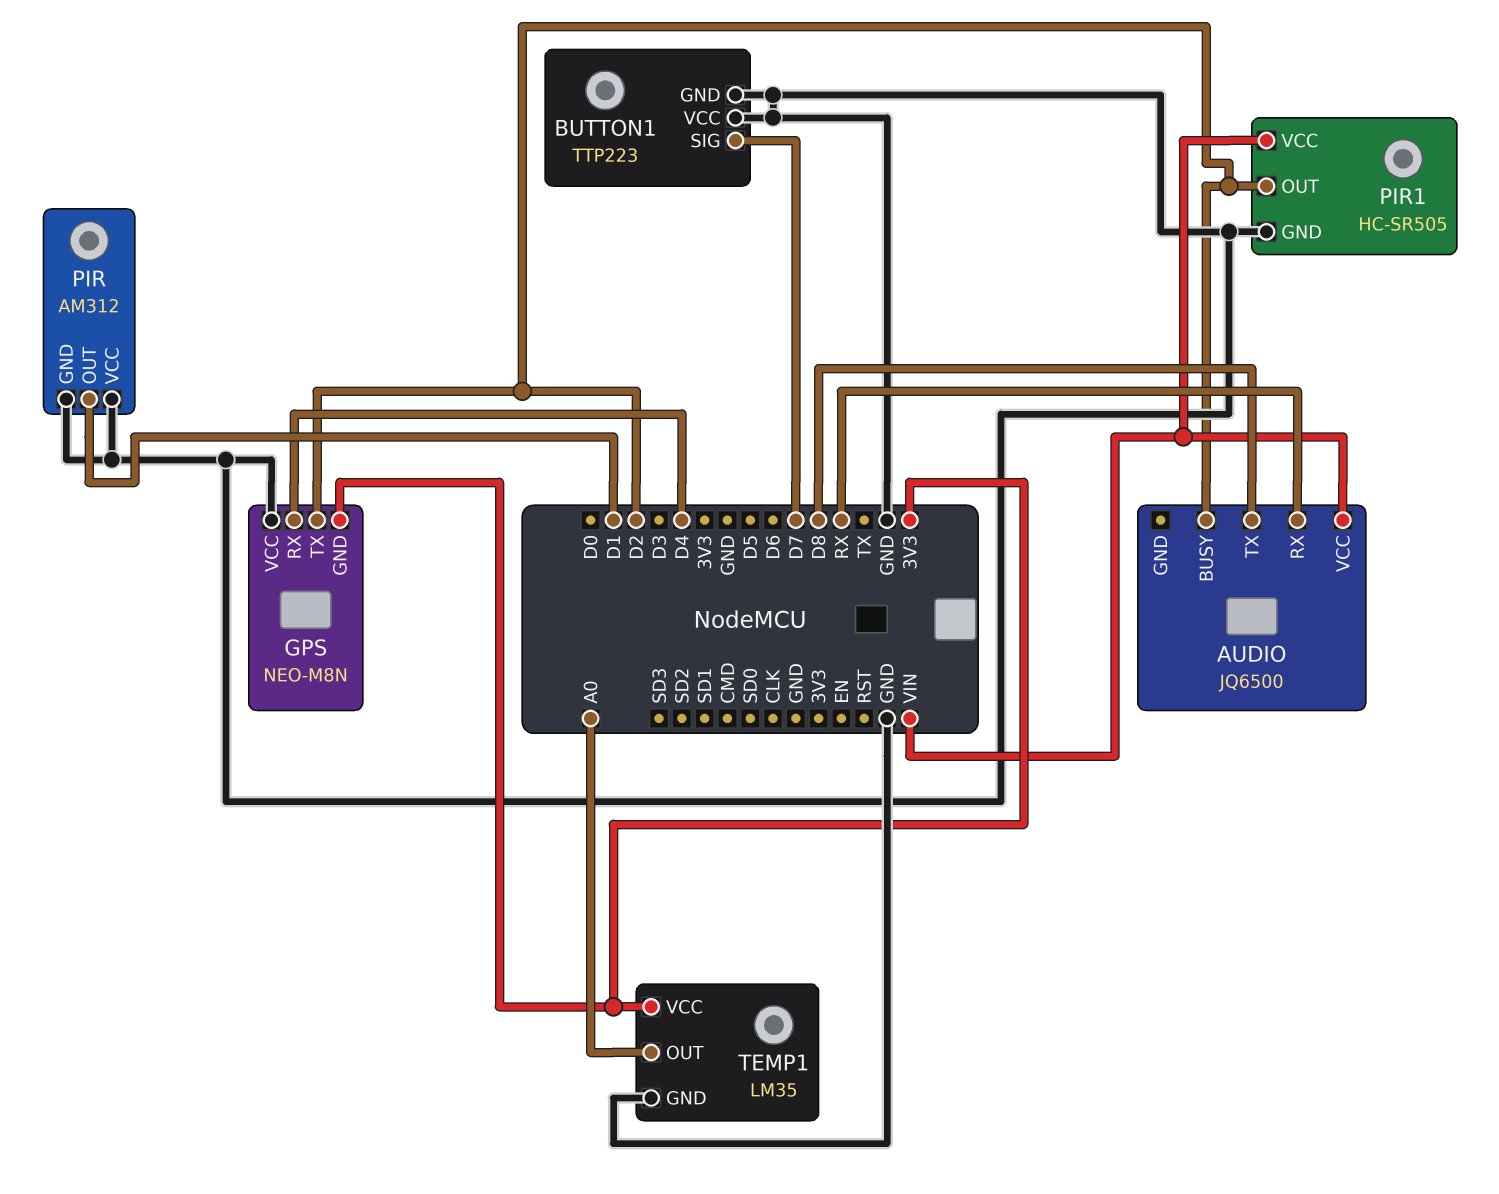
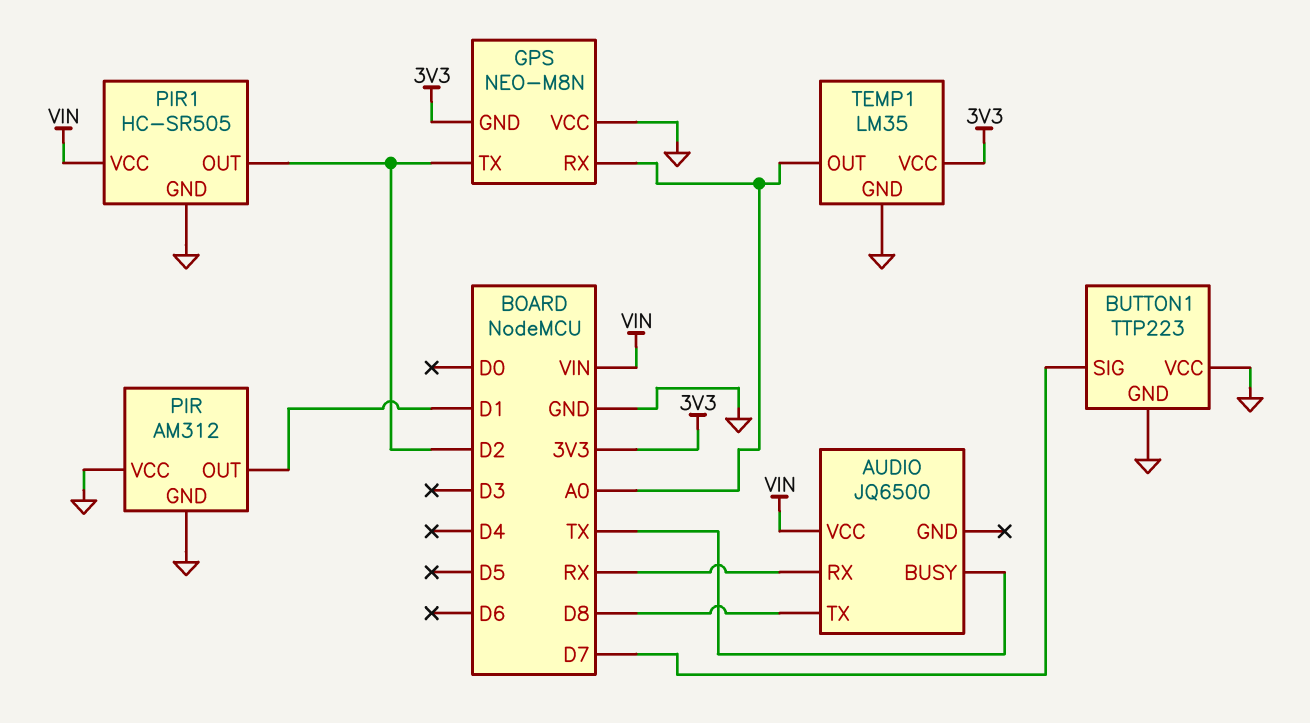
AUDIO pin BUSY: D2 -> TX
GPS pin RX: D4 -> A0

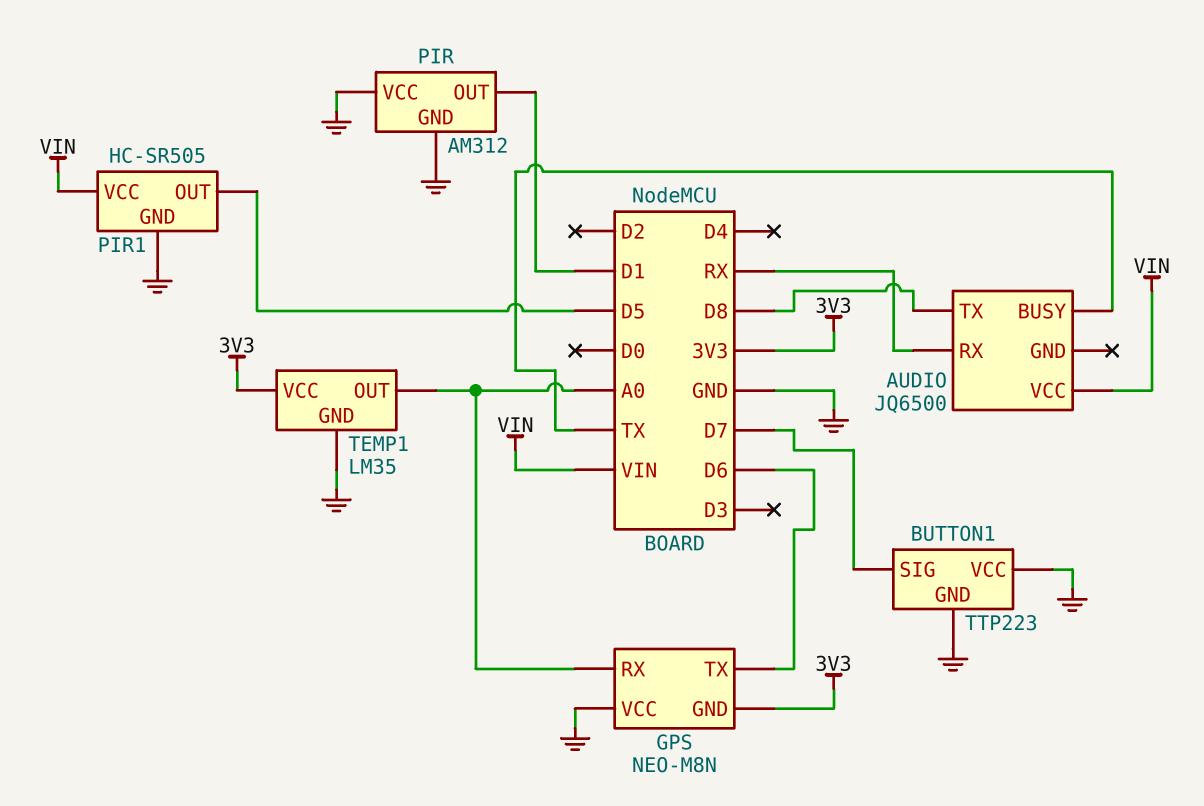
GPS pin TX: D2 -> D6
PIR1 pin OUT: D2 -> D5

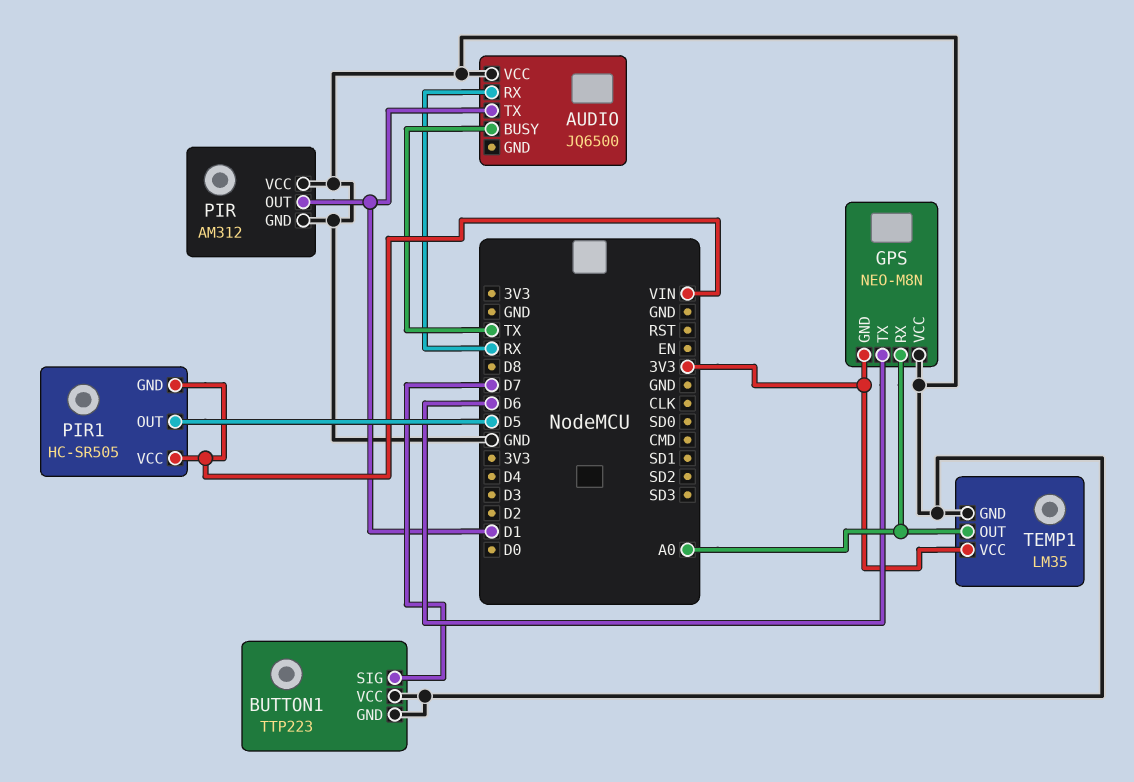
AUDIO pin TX: D8 -> D1
AUDIO pin VCC: VIN -> GND
PIR1 pin GND: GND -> VIN

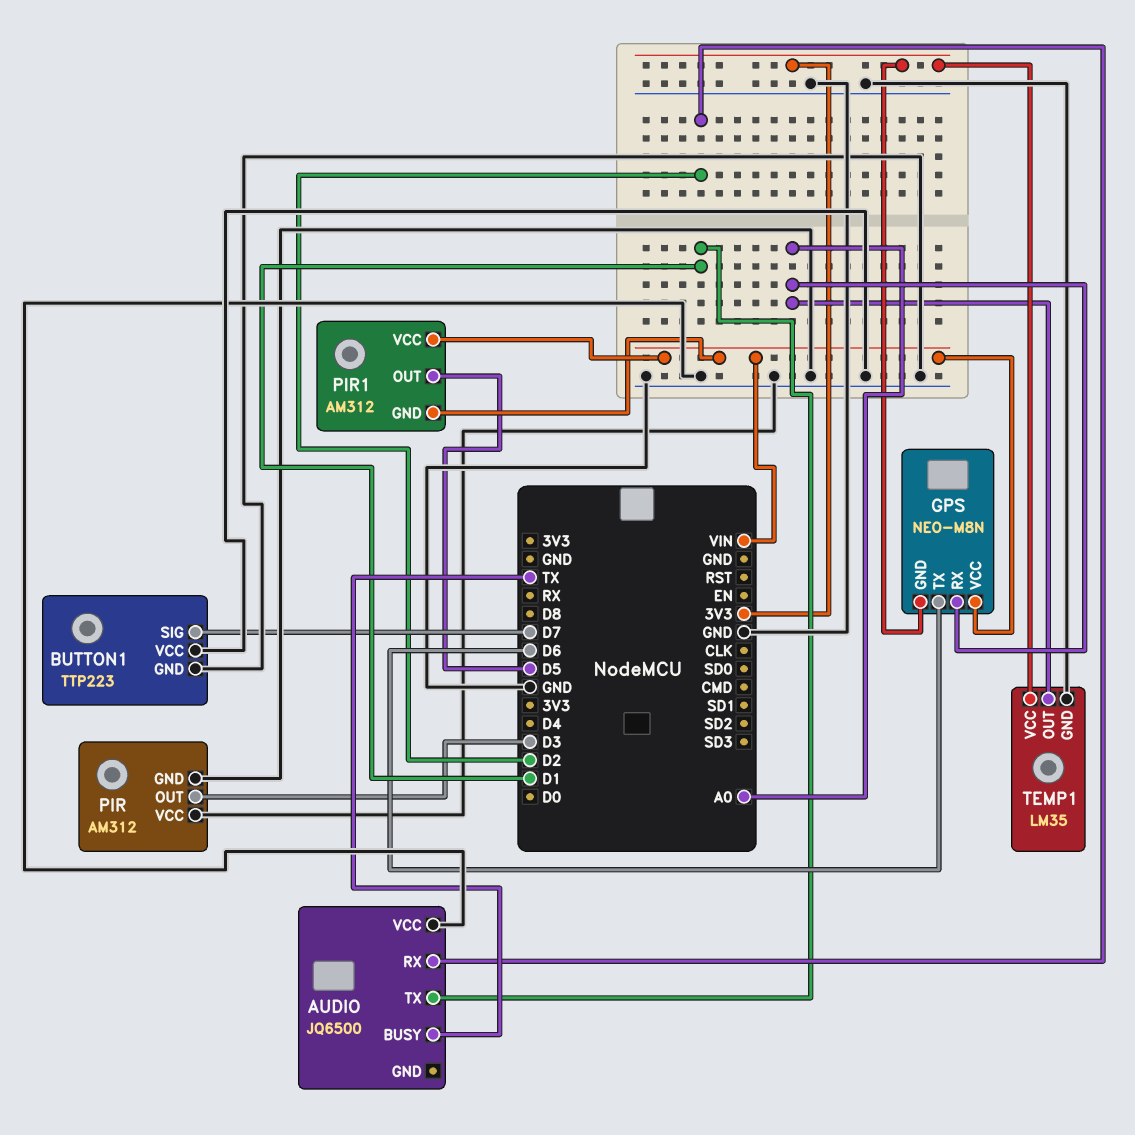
AUDIO pin RX: RX -> D2
GPS pin VCC: GND -> VIN
PIR pin OUT: D1 -> D3
PIR1: HC-SR505 -> AM312

